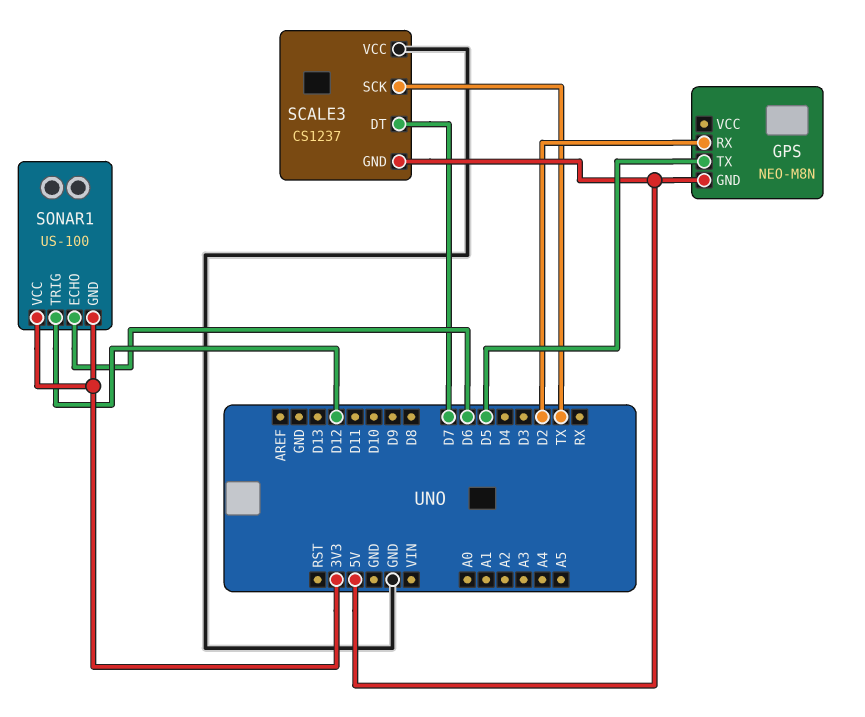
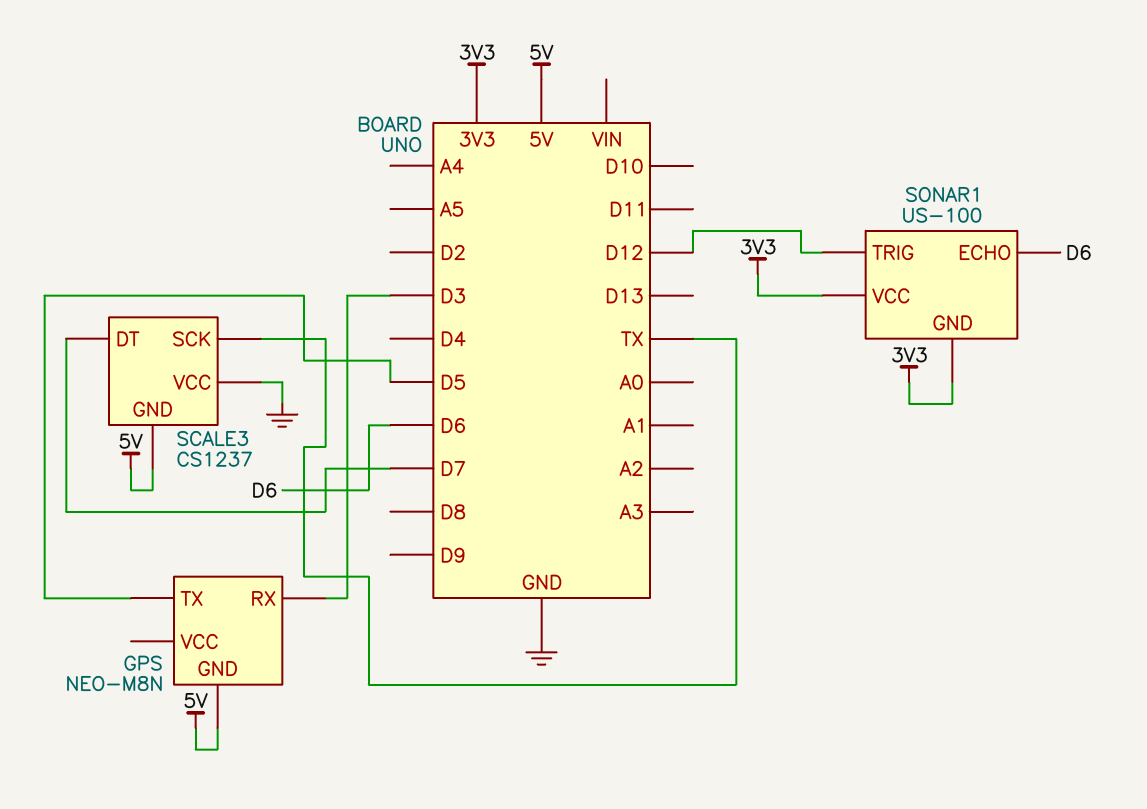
GPS pin RX: D2 -> D3

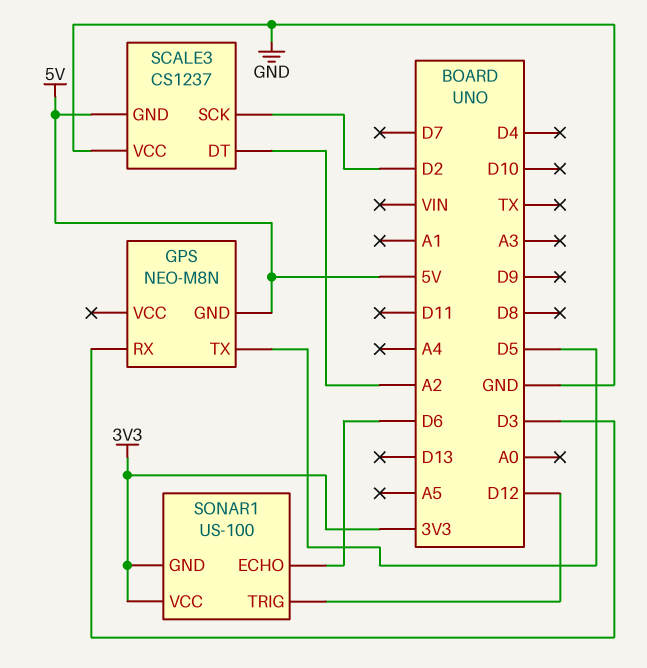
SCALE3 pin DT: D7 -> A2
SCALE3 pin SCK: TX -> D2

